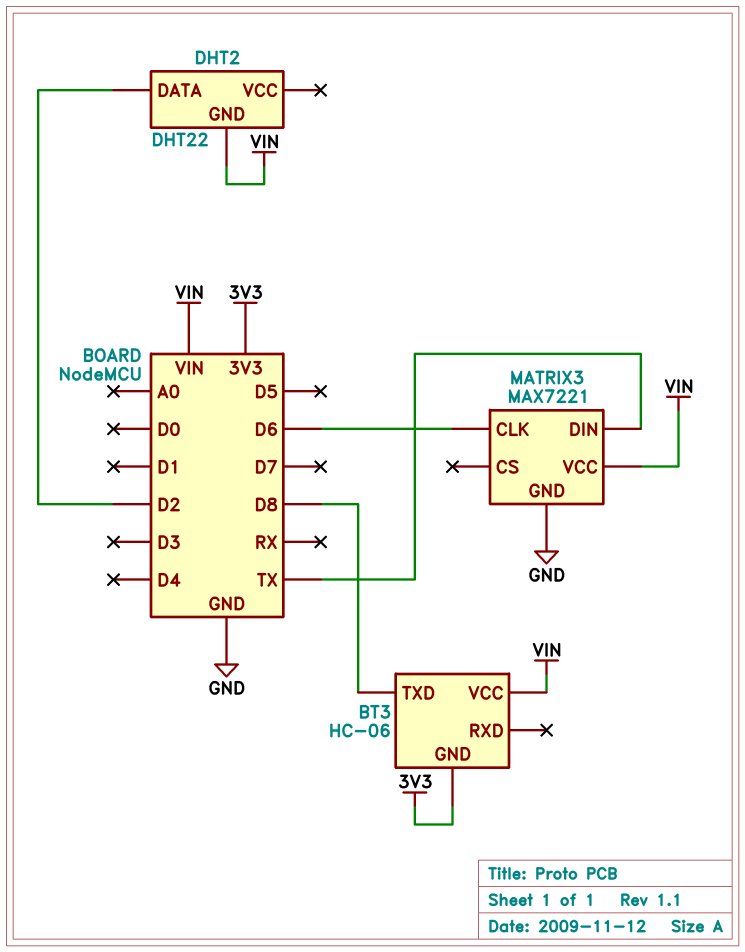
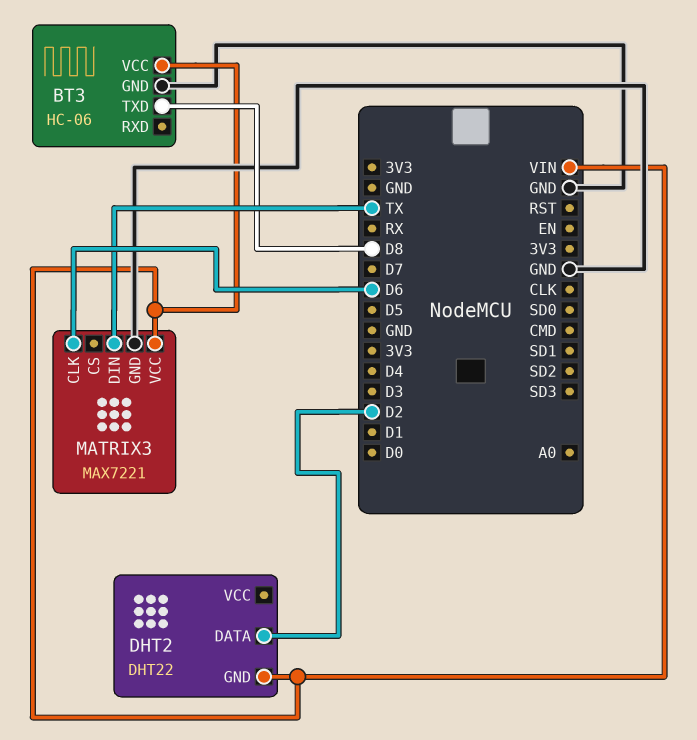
BT3 pin GND: 3V3 -> GND

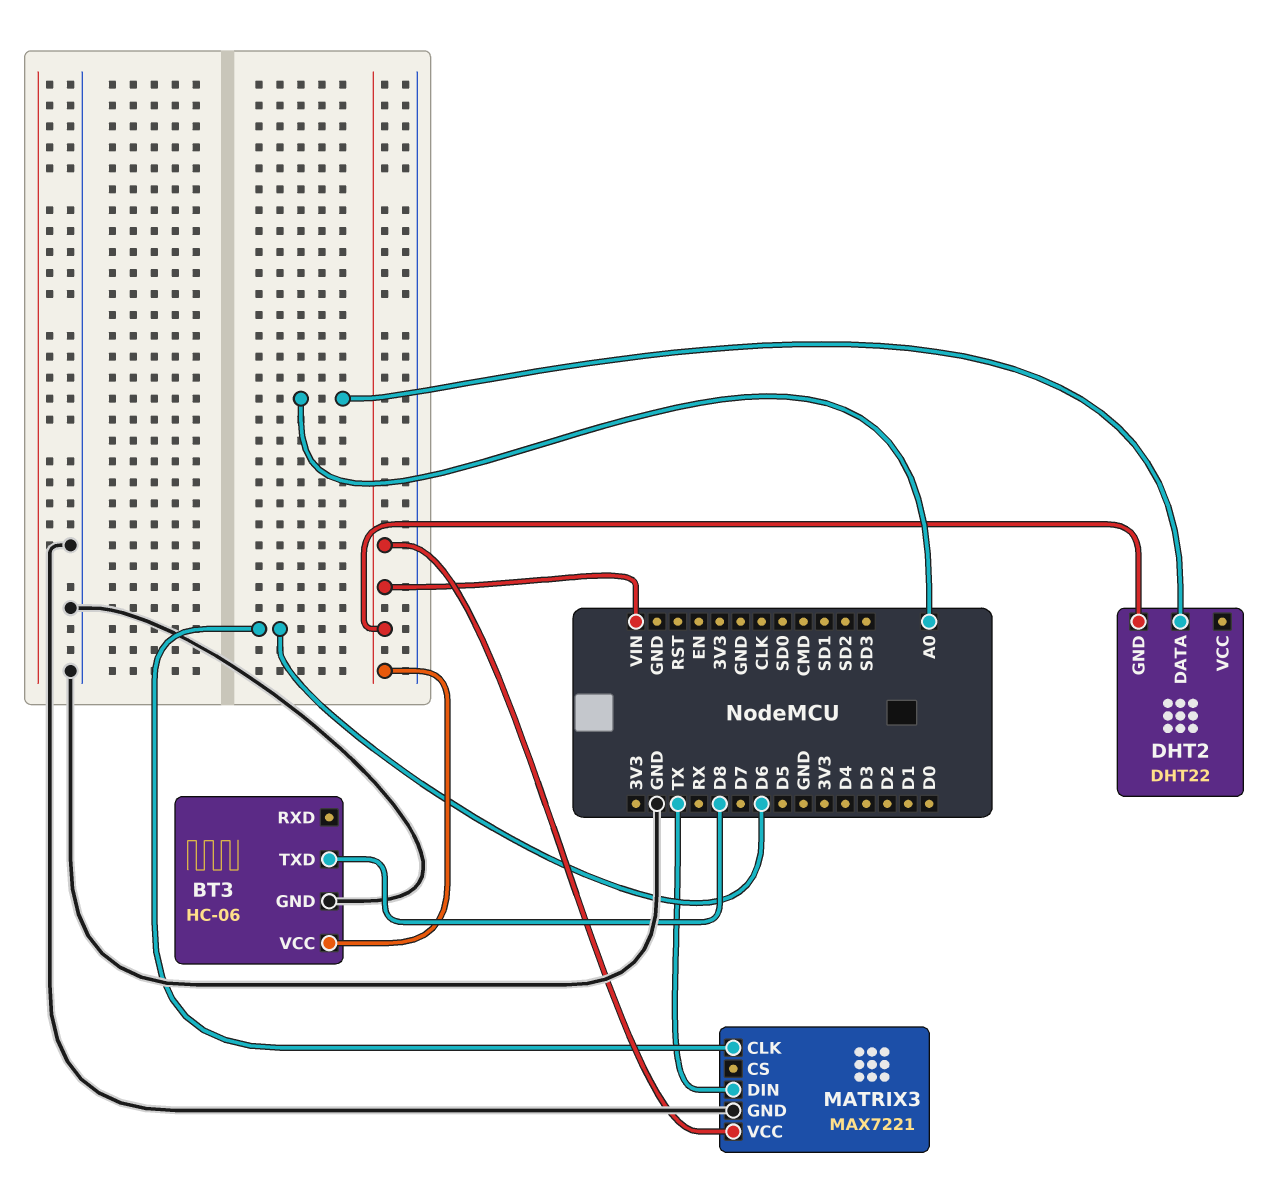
DHT2 pin DATA: D2 -> A0

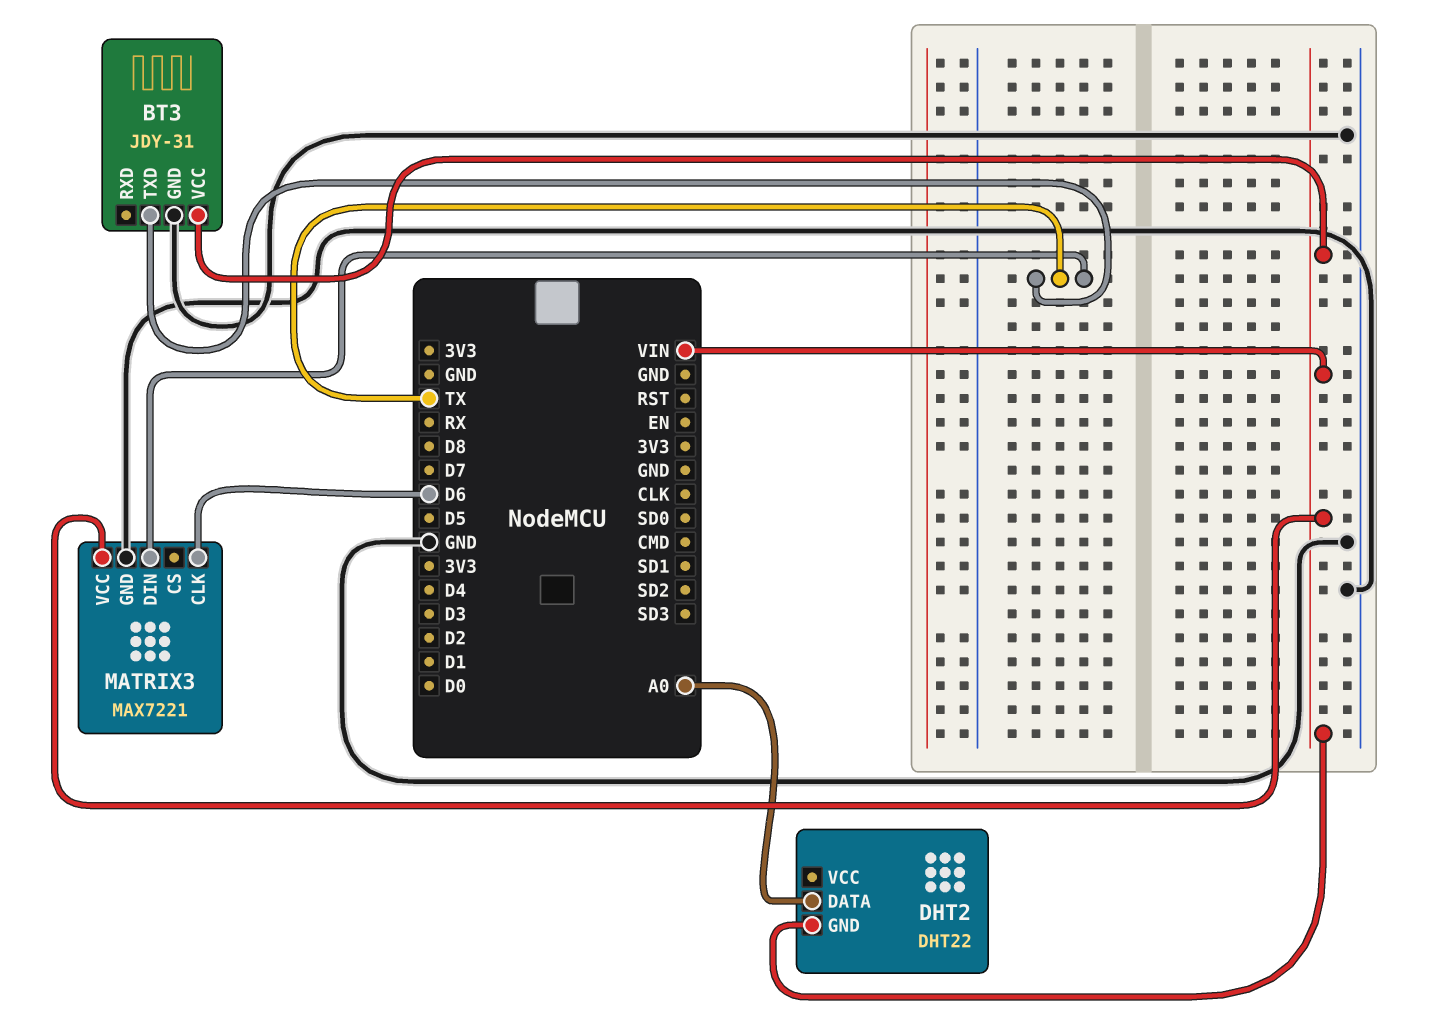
BT3: HC-06 -> JDY-31
BT3 pin TXD: D8 -> TX

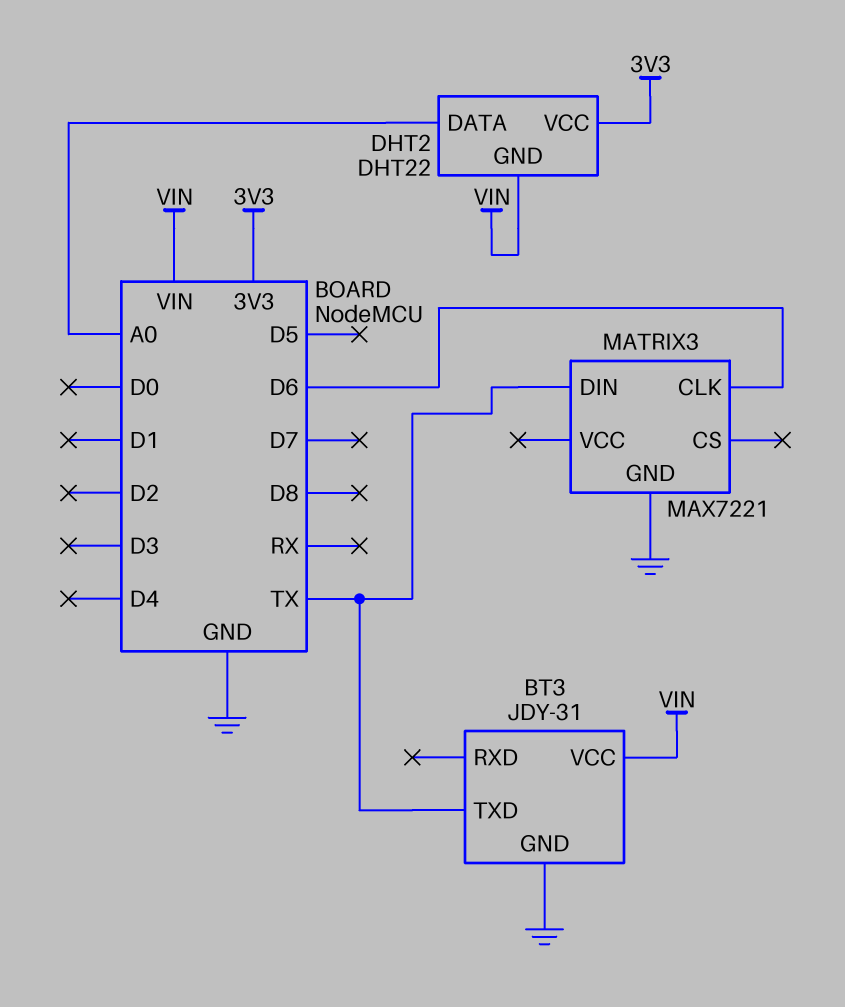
DHT2 pin VCC: none -> 3V3
MATRIX3 pin VCC: VIN -> none

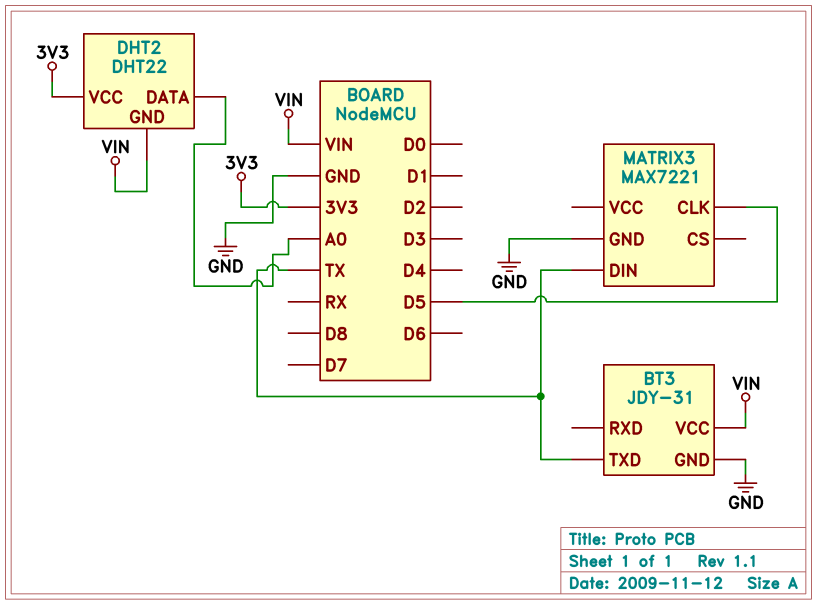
MATRIX3 pin CLK: D6 -> D5

